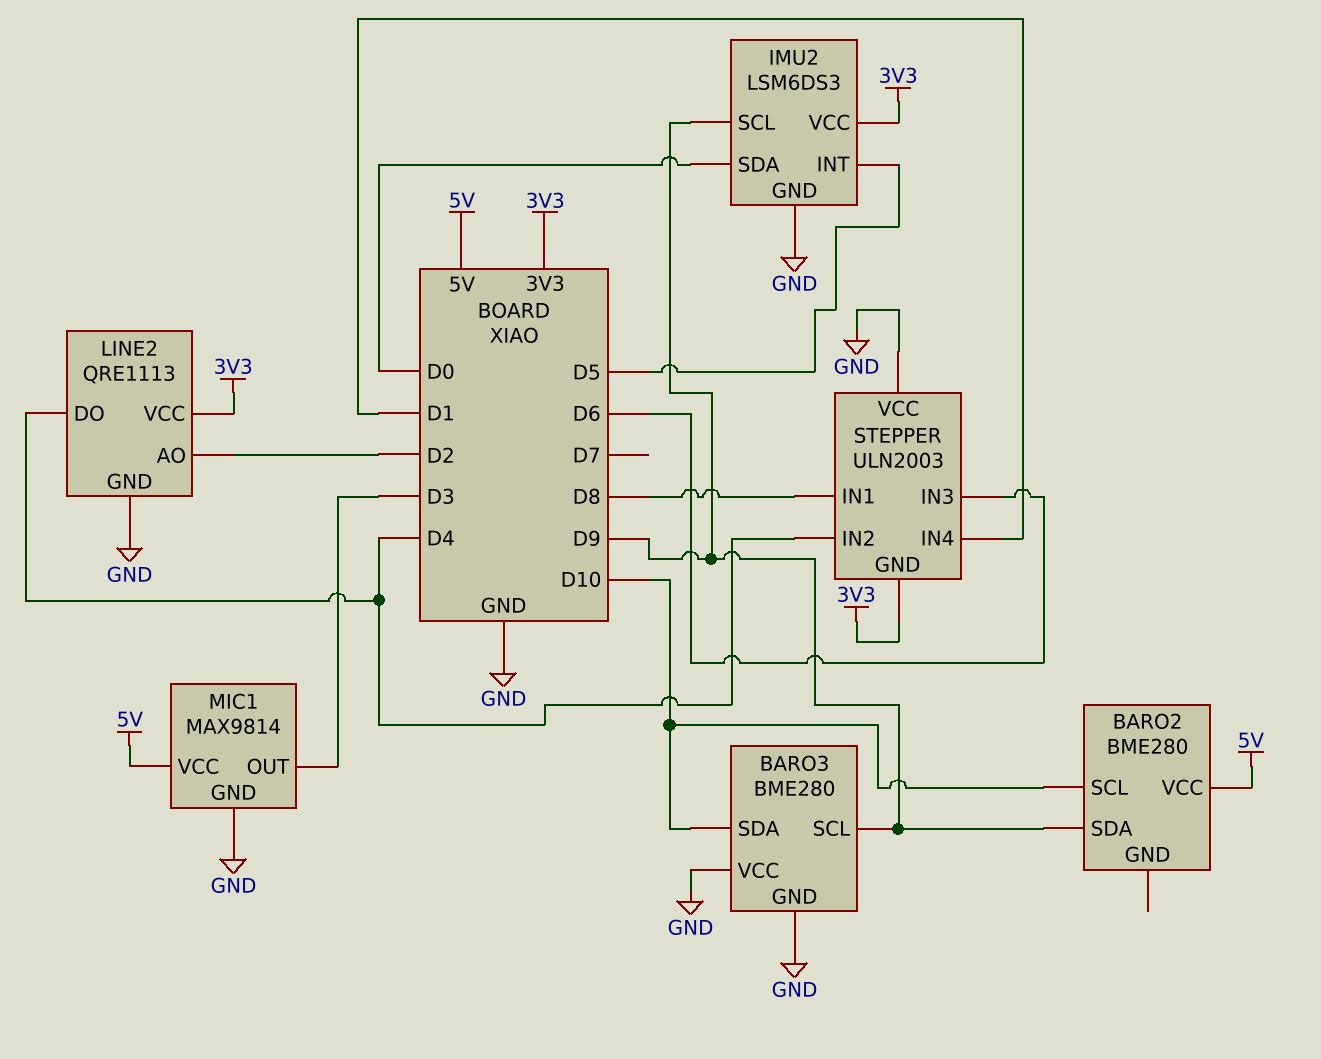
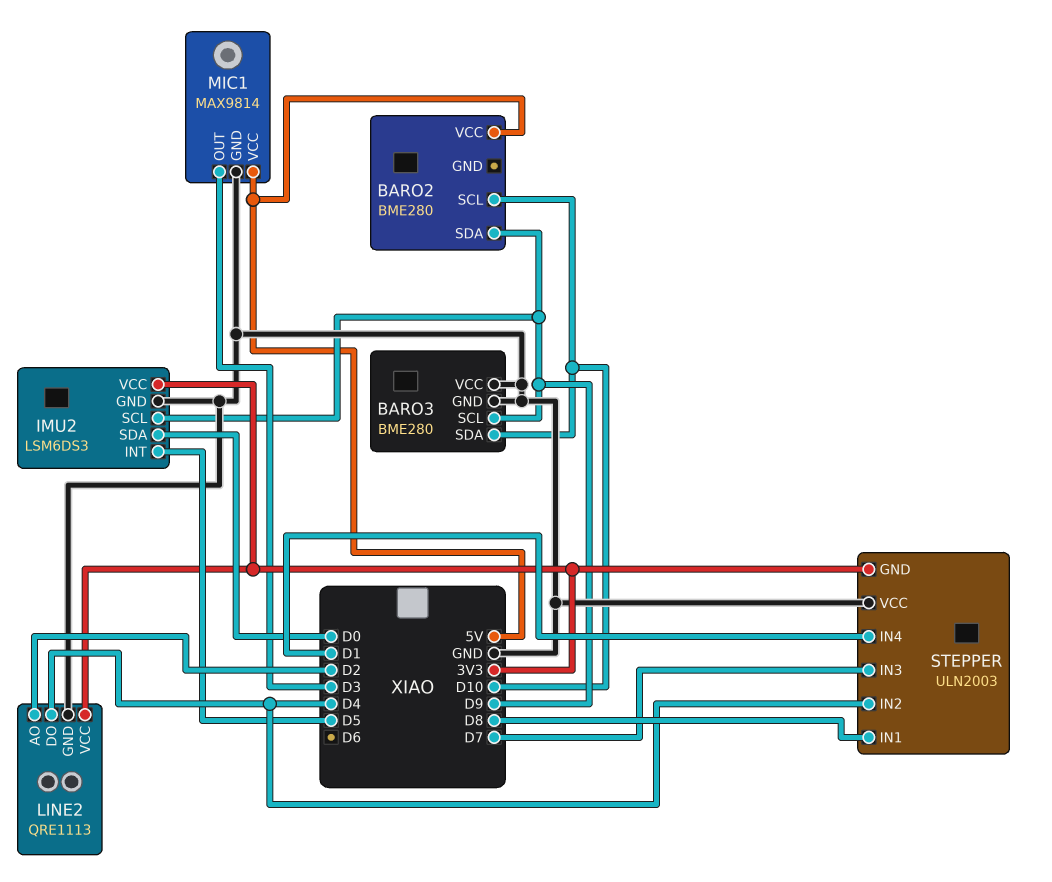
STEPPER pin IN3: D6 -> D7

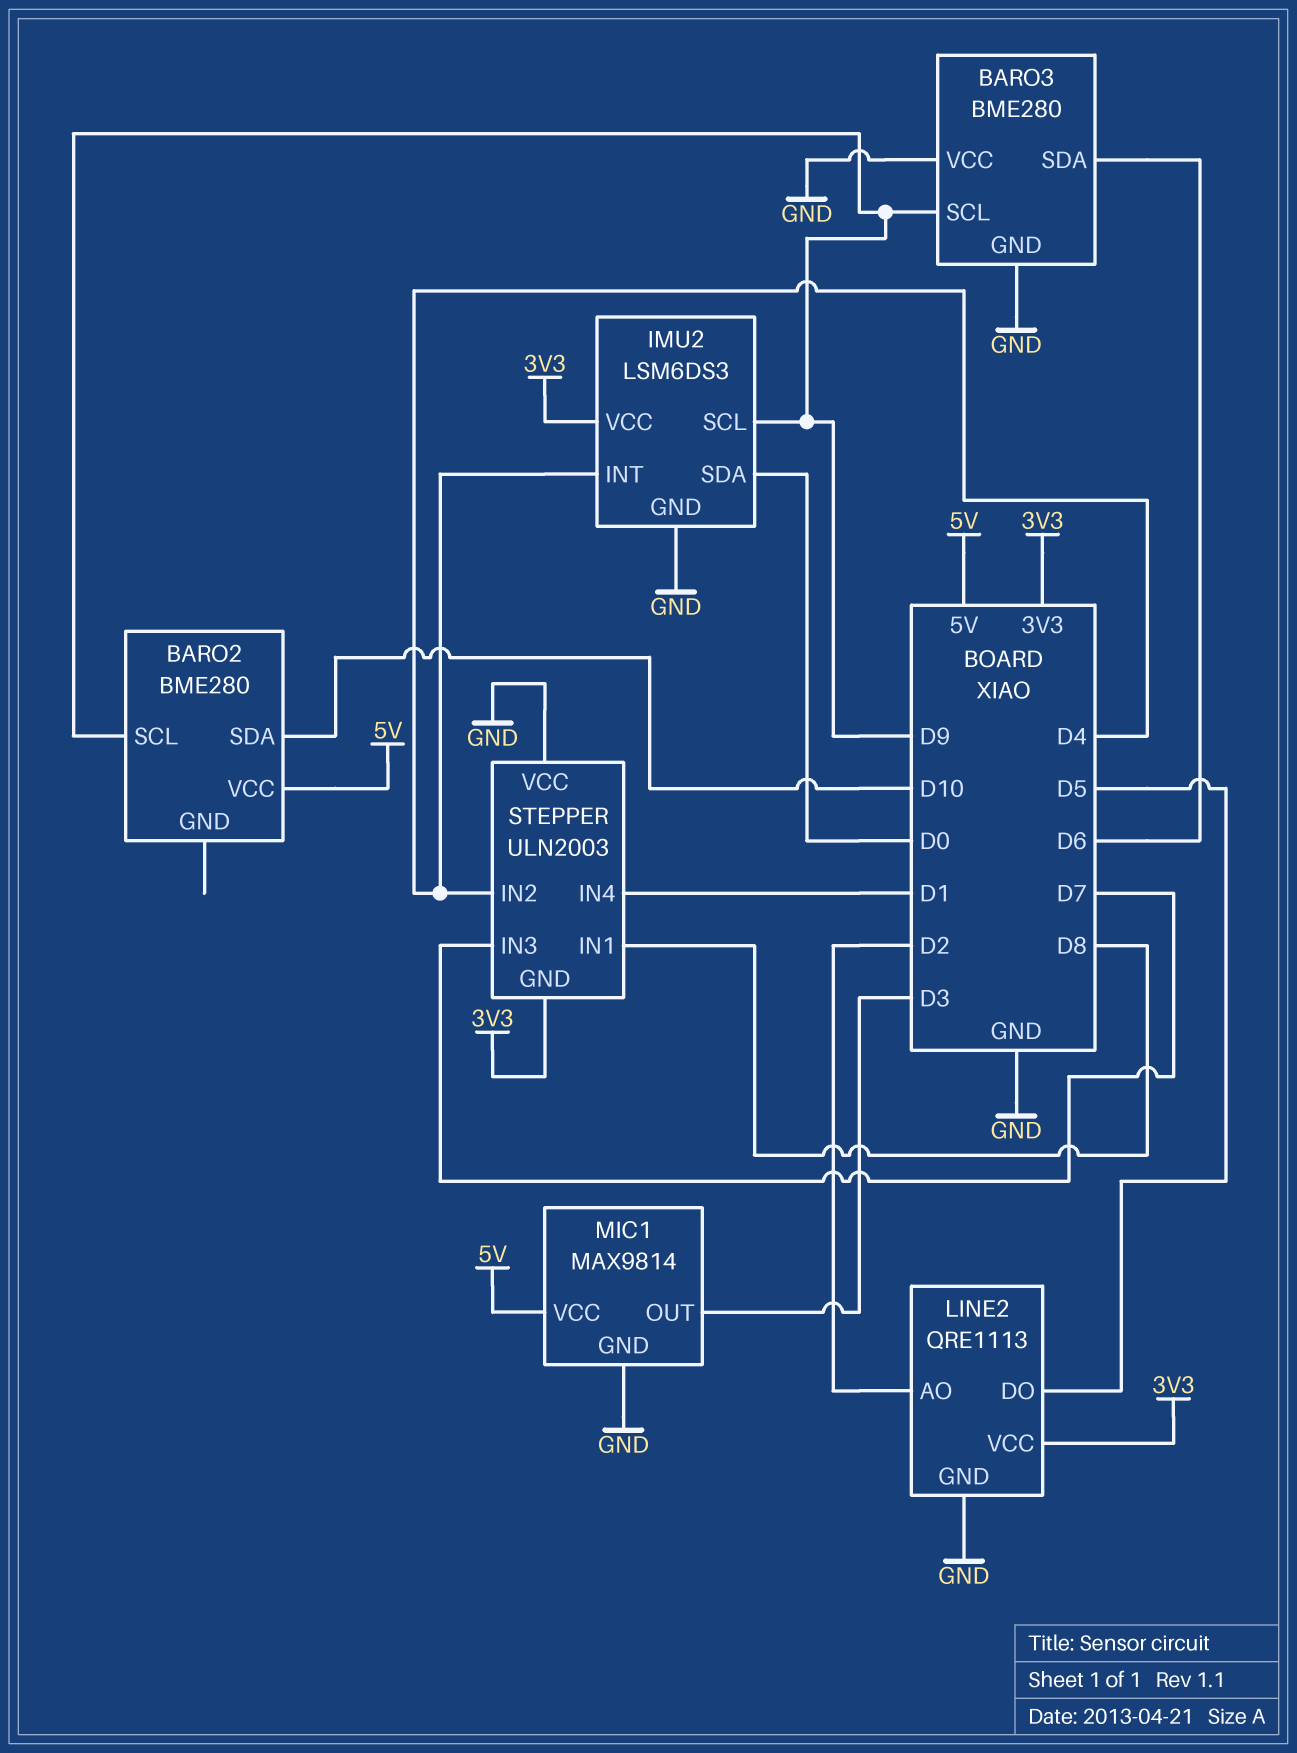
BARO2 pin SCL: D10 -> D9
BARO2 pin SDA: D9 -> D10
BARO3 pin SDA: D10 -> D6
IMU2 pin INT: D5 -> D4
LINE2 pin DO: D4 -> D5

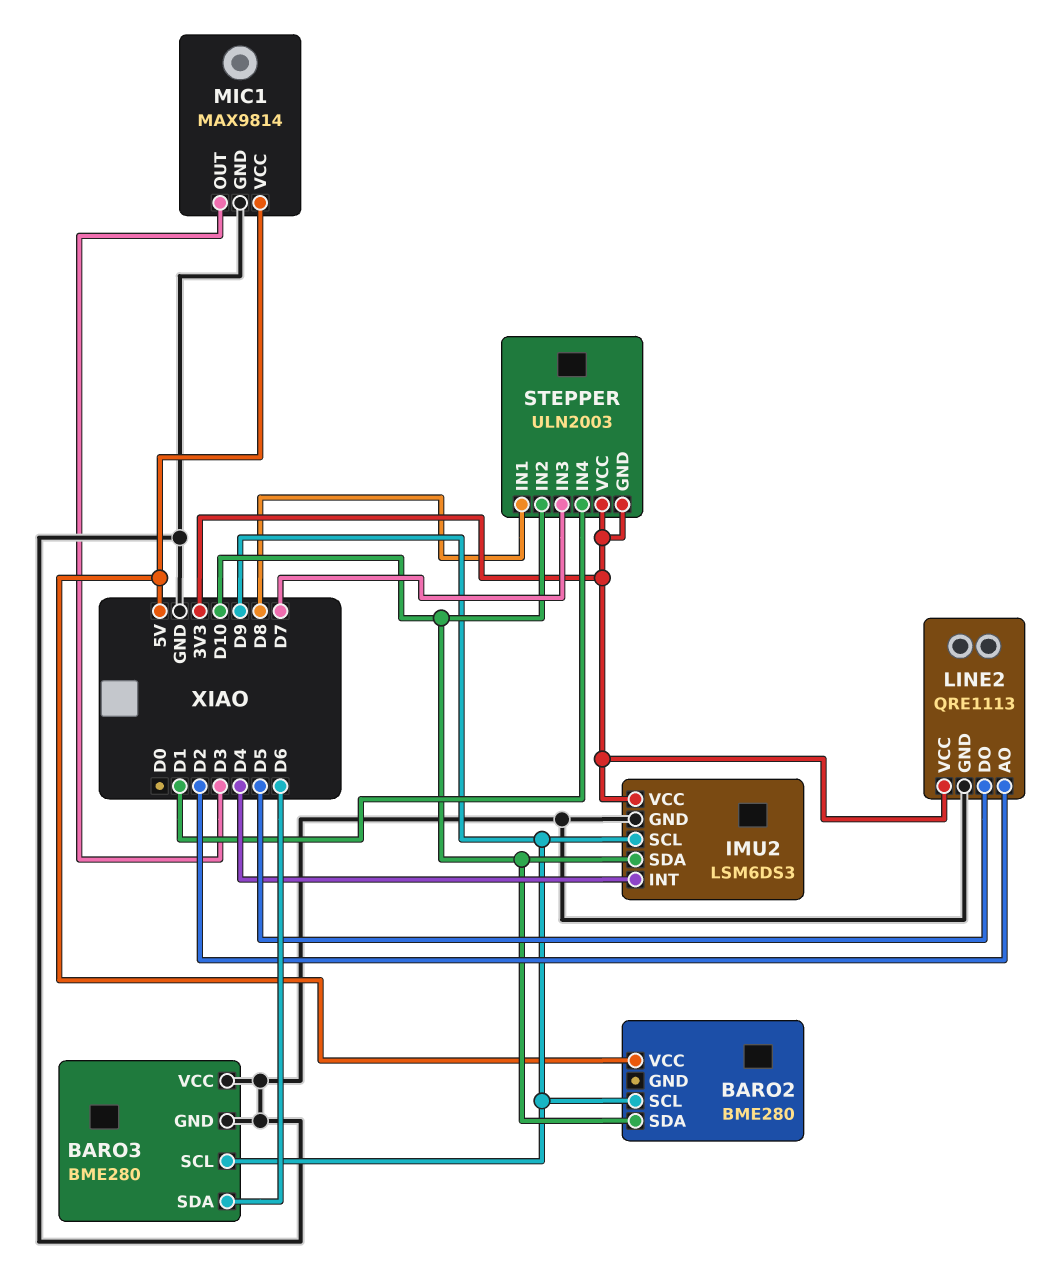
IMU2 pin SDA: D0 -> D10
STEPPER pin IN2: D4 -> D10
STEPPER pin VCC: GND -> 3V3

